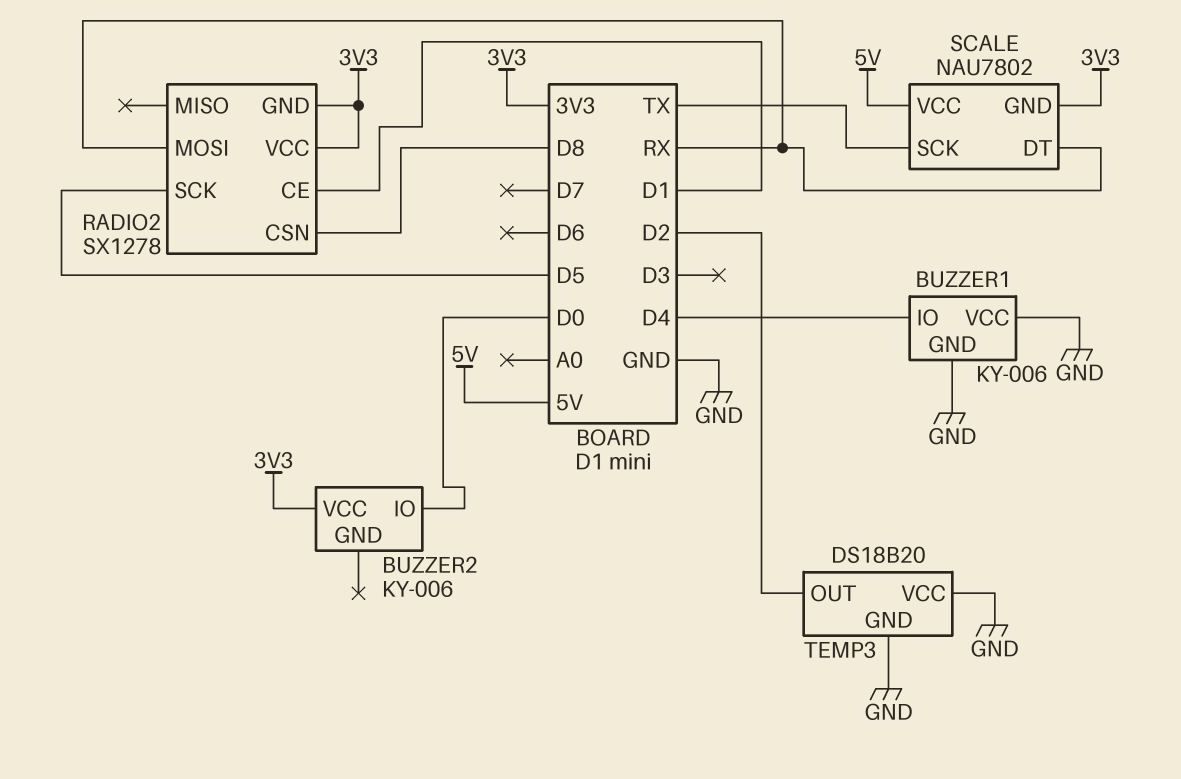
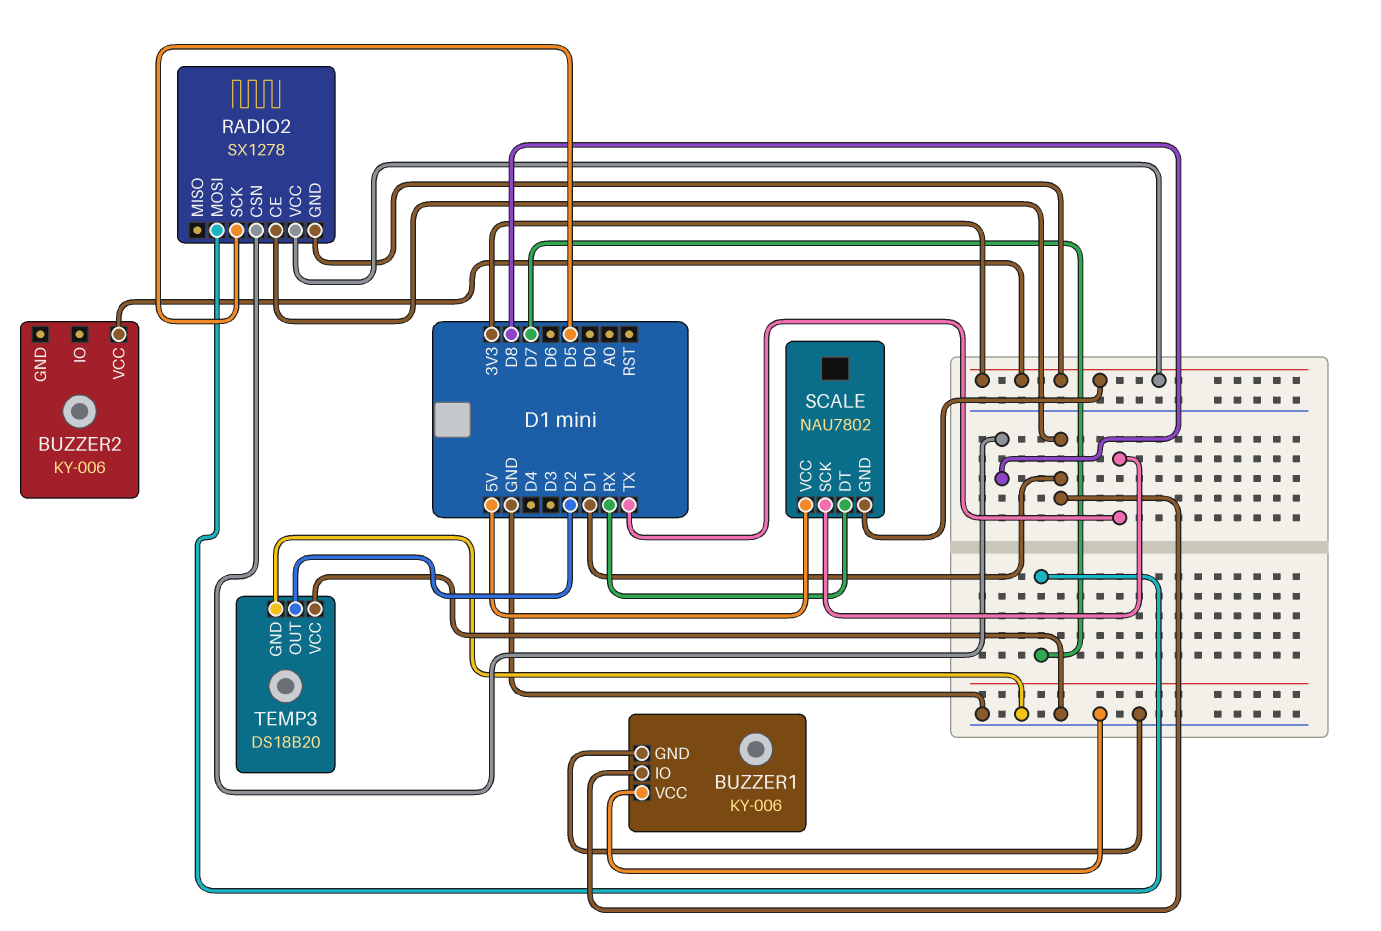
BUZZER1 pin IO: D4 -> D1
BUZZER2 pin IO: D0 -> none
RADIO2 pin MOSI: RX -> D7

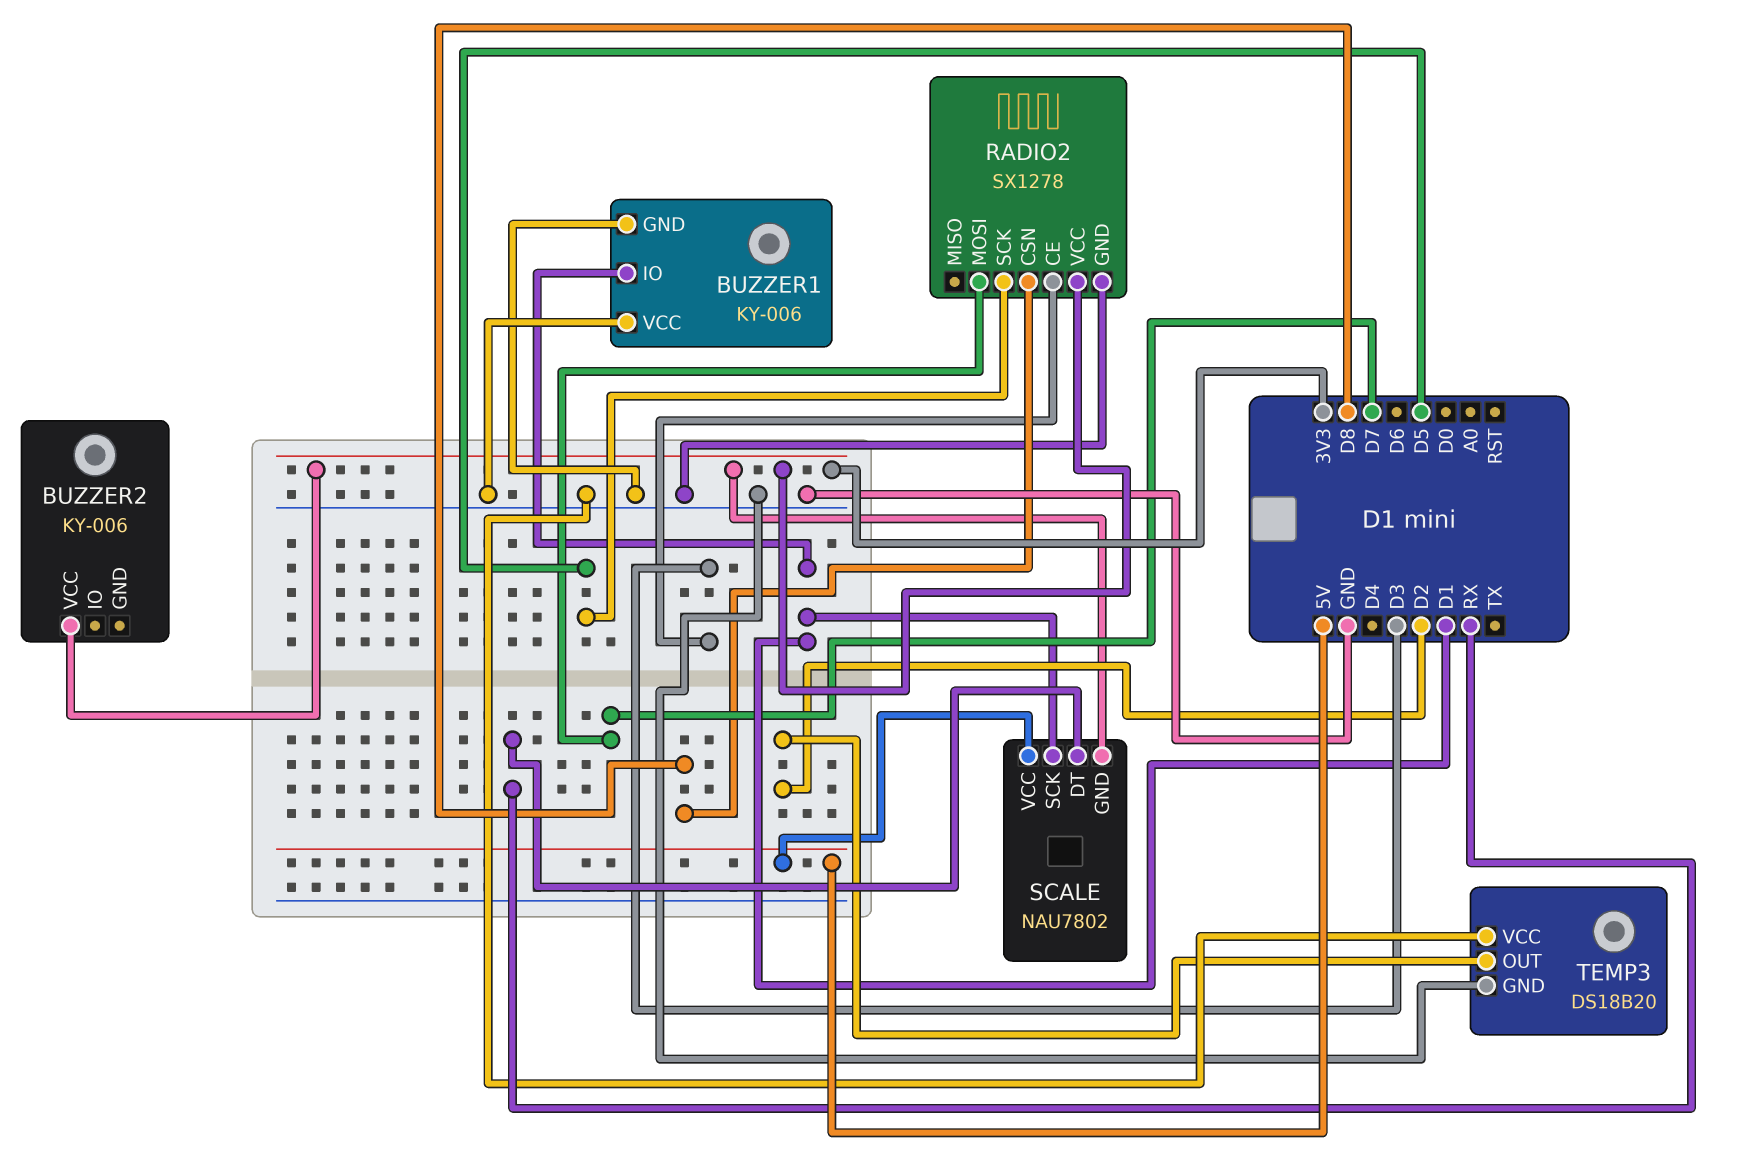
RADIO2 pin CE: D1 -> D3
RADIO2 pin GND: 3V3 -> GND
SCALE pin SCK: TX -> D1

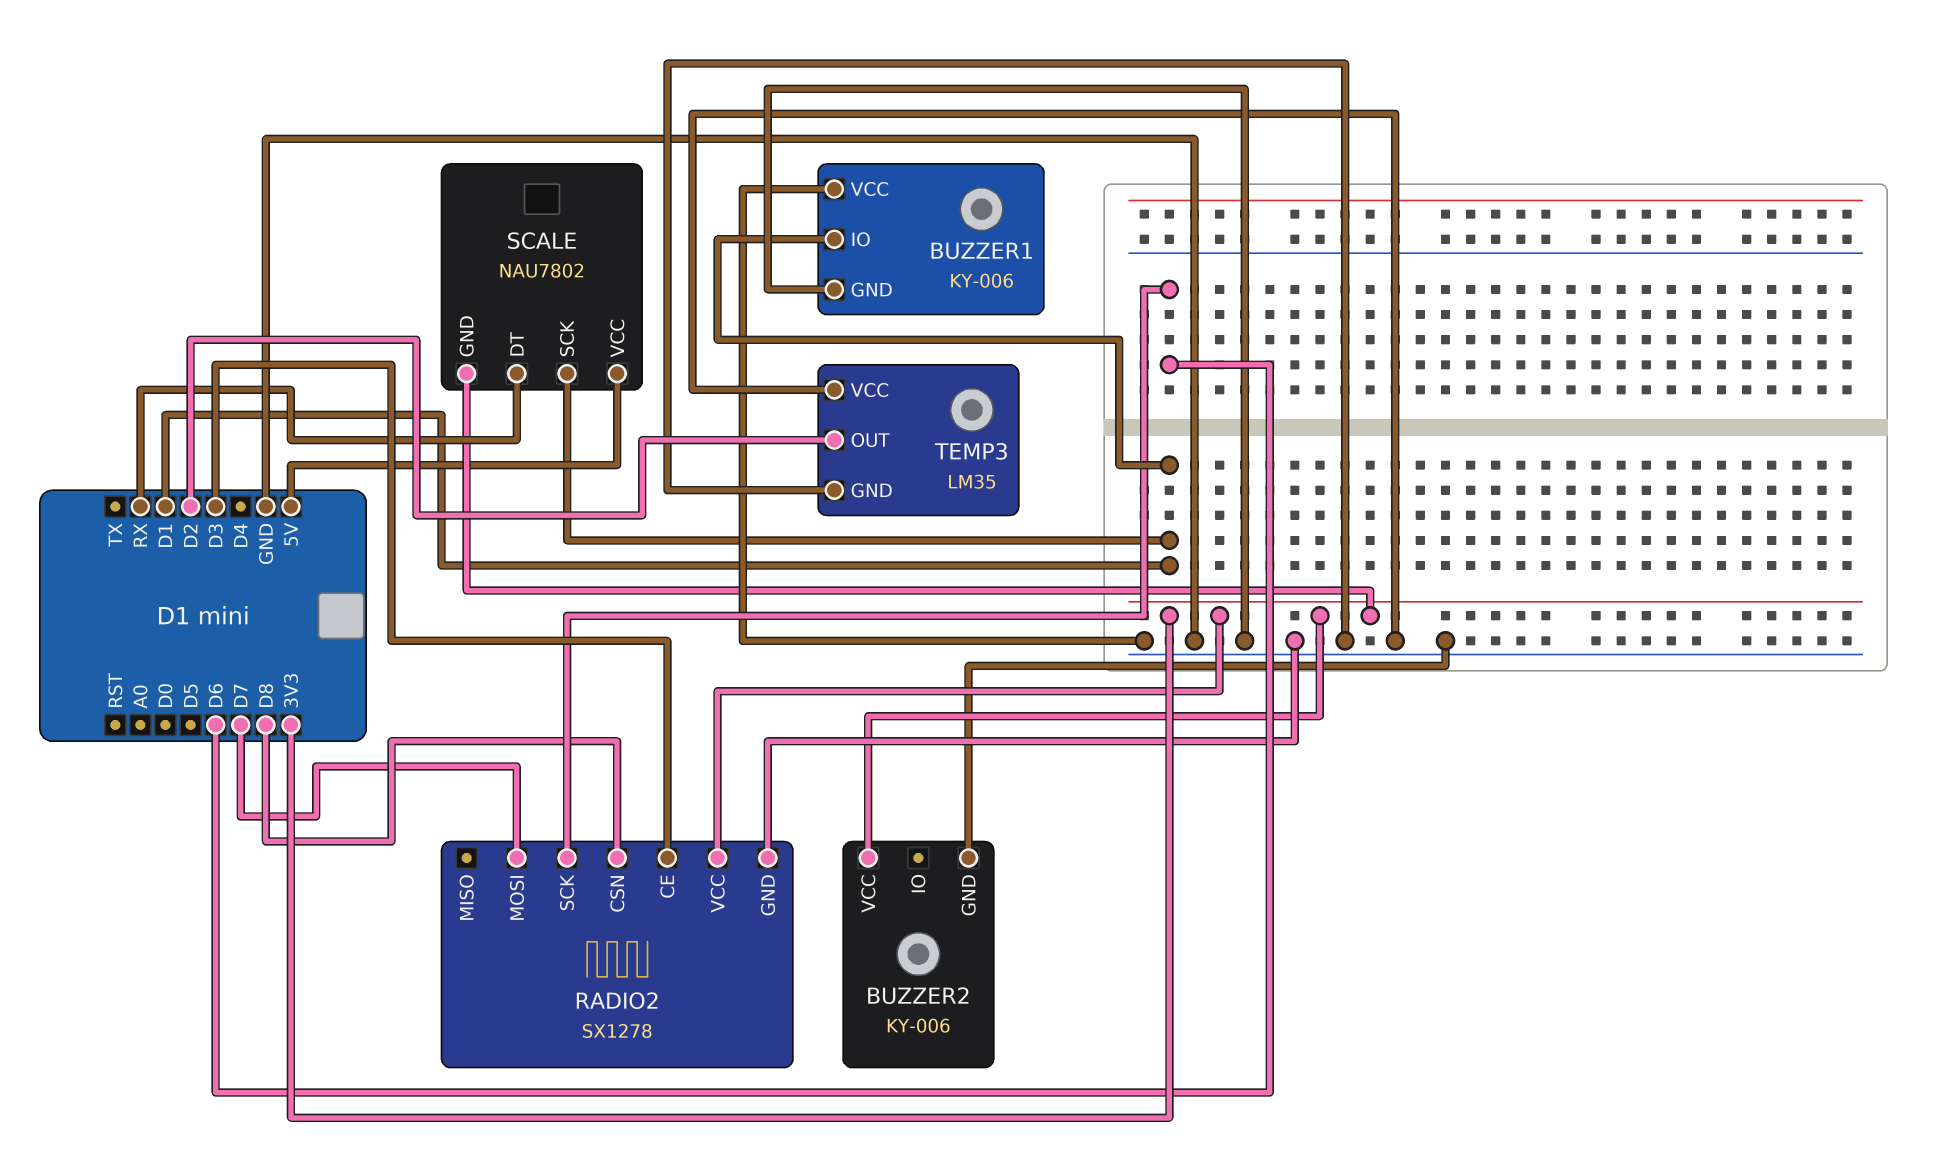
BUZZER2 pin GND: none -> GND
RADIO2 pin SCK: D5 -> D6
TEMP3: DS18B20 -> LM35

